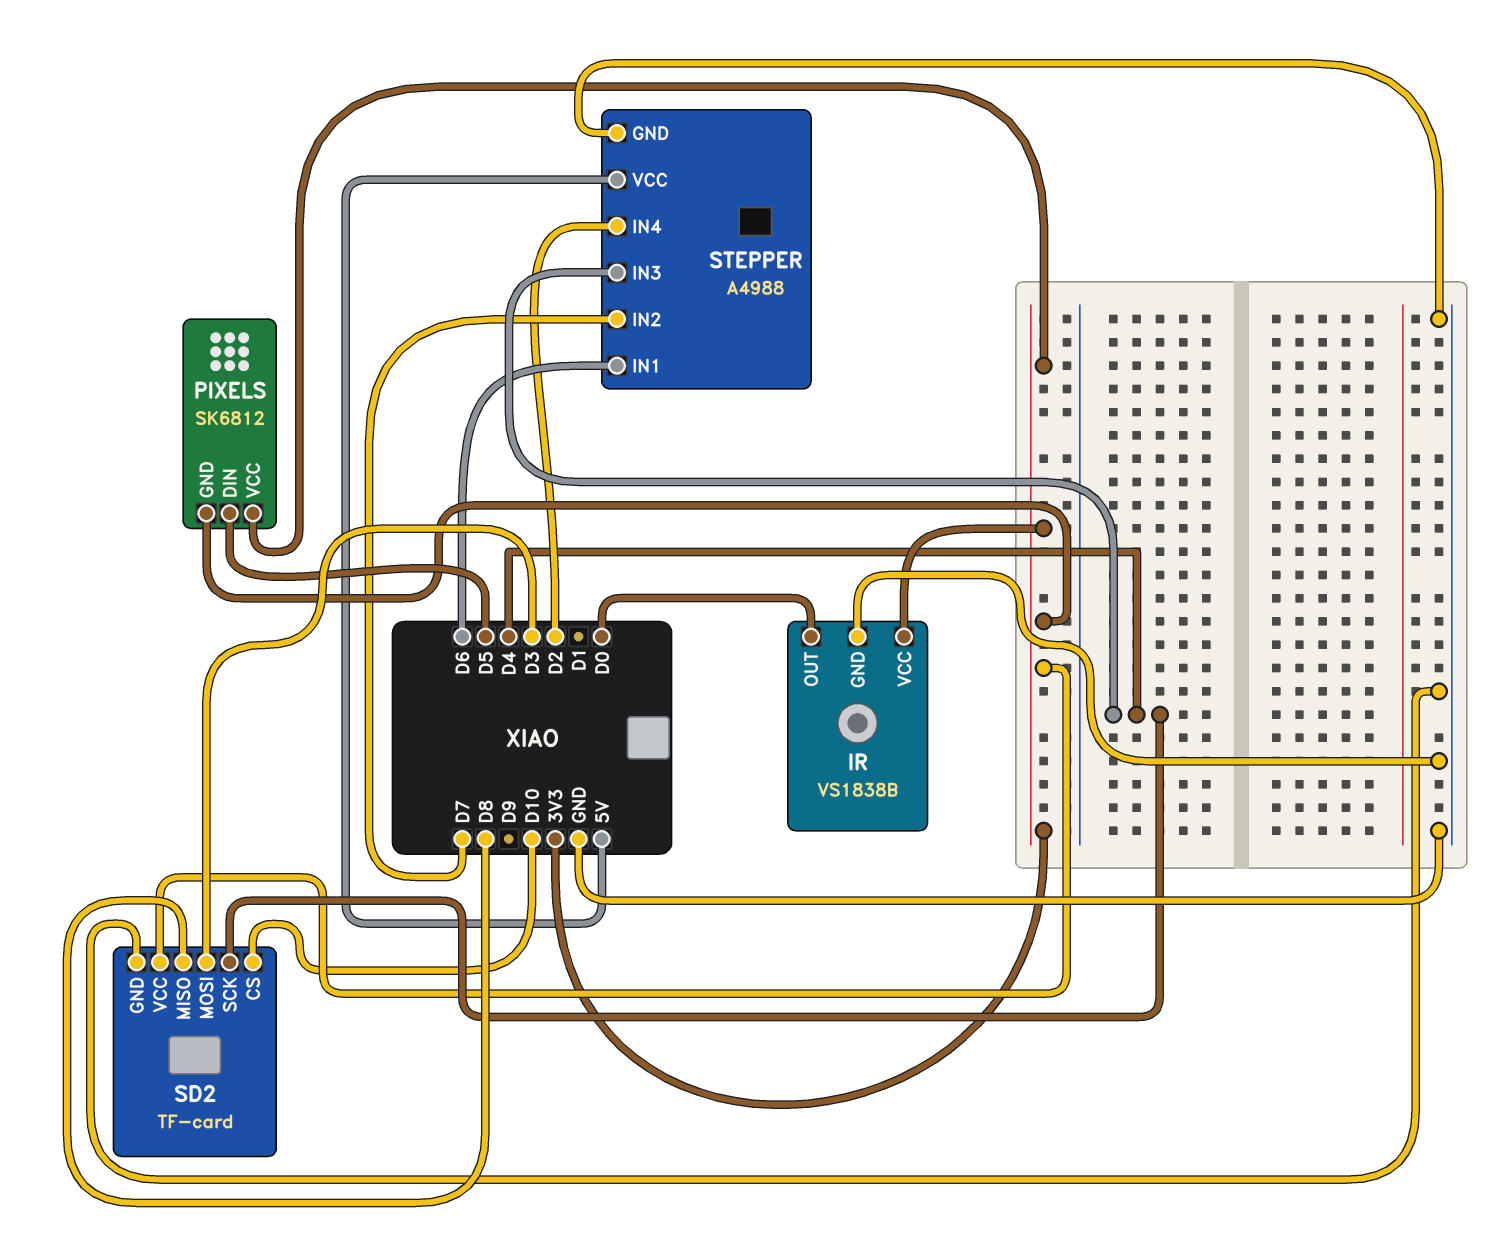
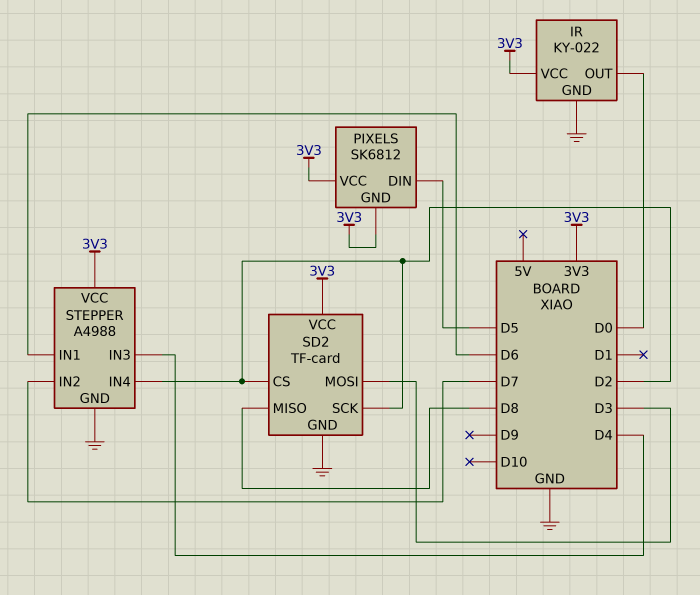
IR: VS1838B -> KY-022
SD2 pin CS: D10 -> D2
SD2 pin SCK: D4 -> D2
STEPPER pin VCC: 5V -> 3V3

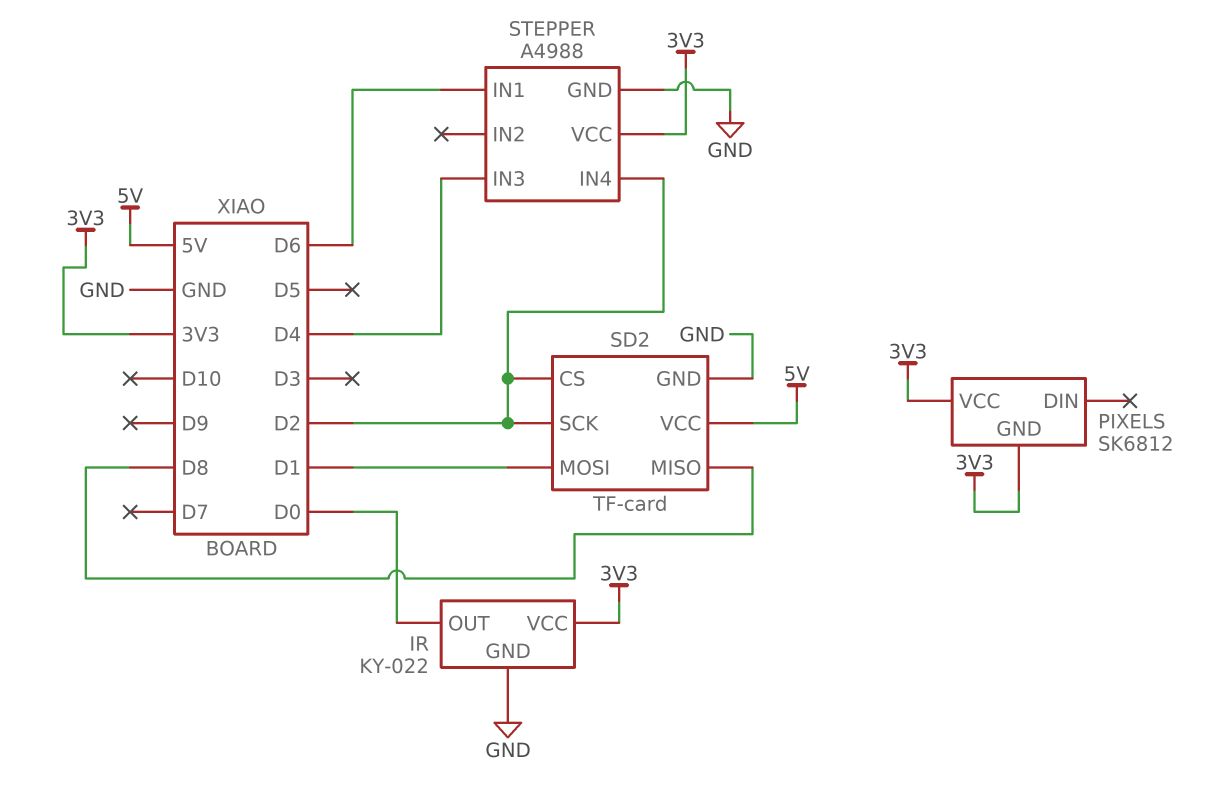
PIXELS pin DIN: D5 -> none
SD2 pin MOSI: D3 -> D1
SD2 pin VCC: 3V3 -> 5V
STEPPER pin IN2: D7 -> none

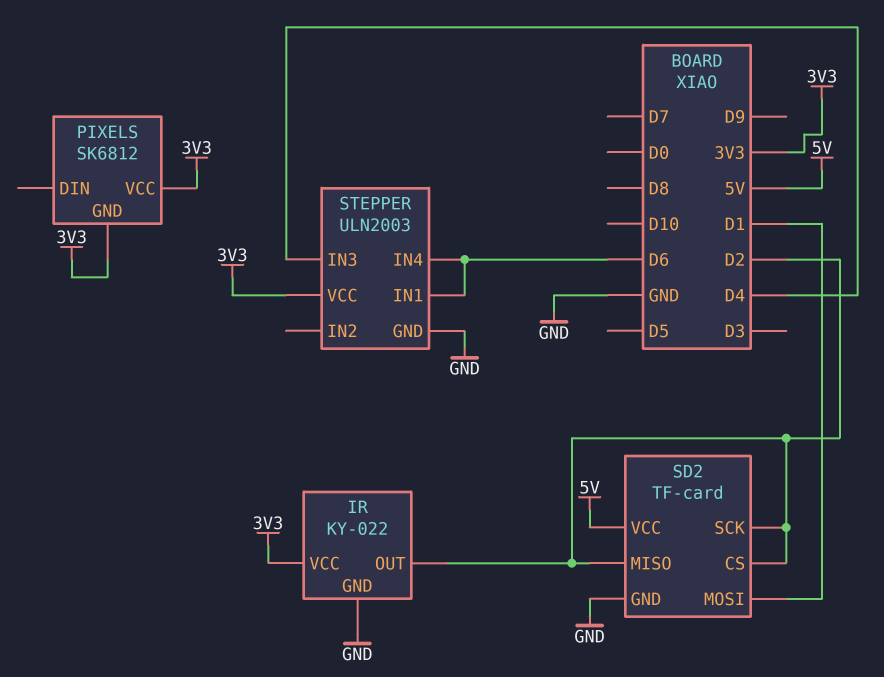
IR pin OUT: D0 -> D2
SD2 pin MISO: D8 -> D2
STEPPER: A4988 -> ULN2003
STEPPER pin IN4: D2 -> D6

